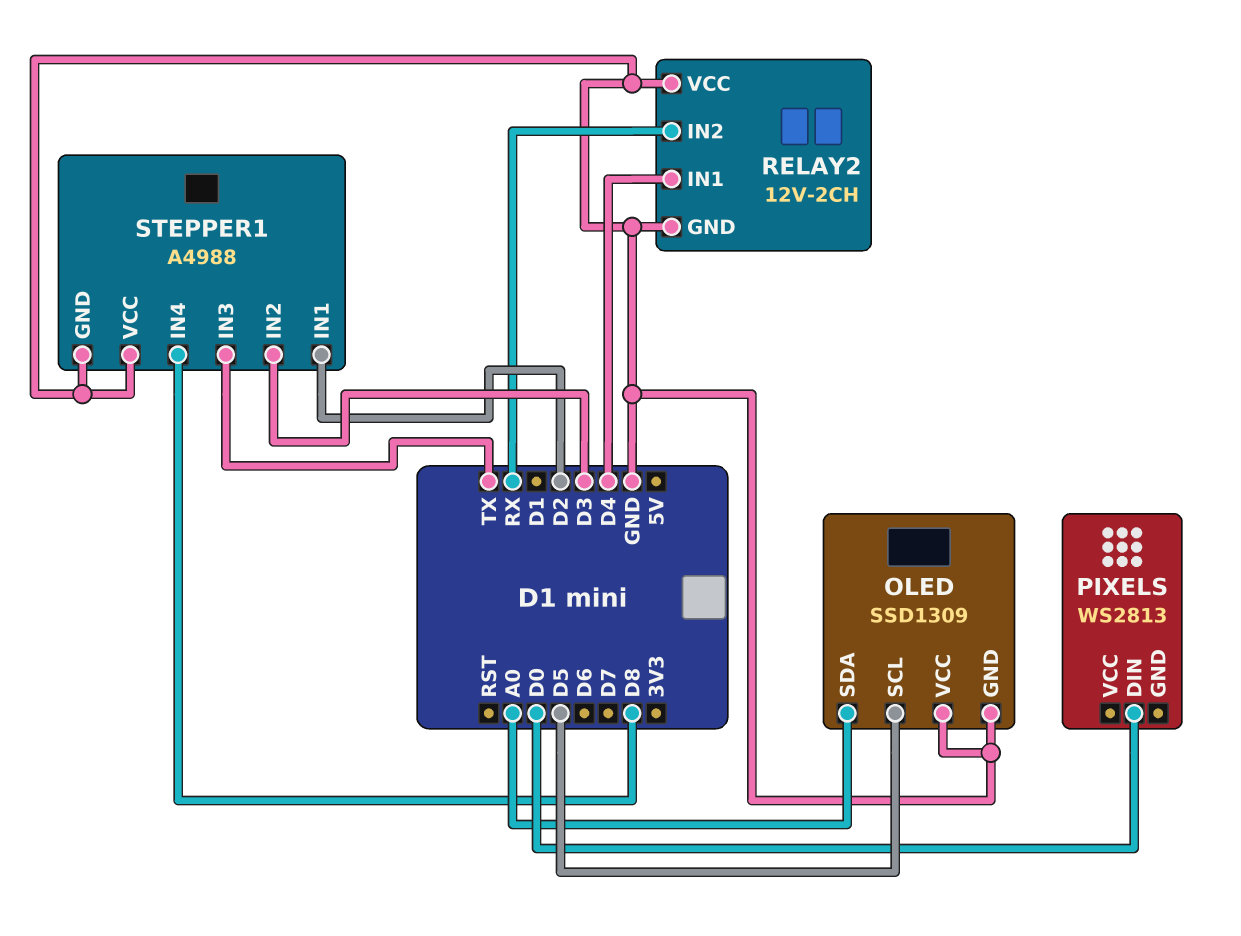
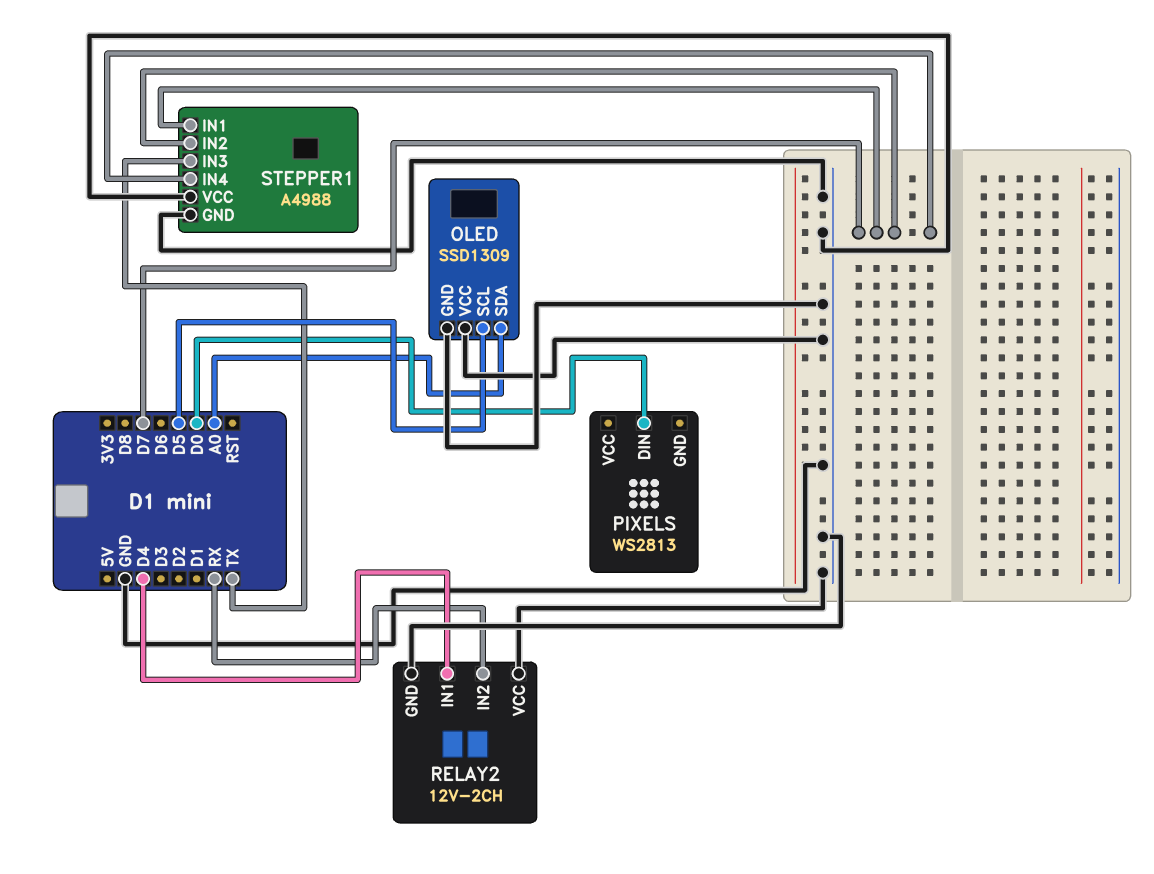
STEPPER1 pin IN1: D2 -> D7
STEPPER1 pin IN2: D3 -> D7
STEPPER1 pin IN4: D8 -> D7

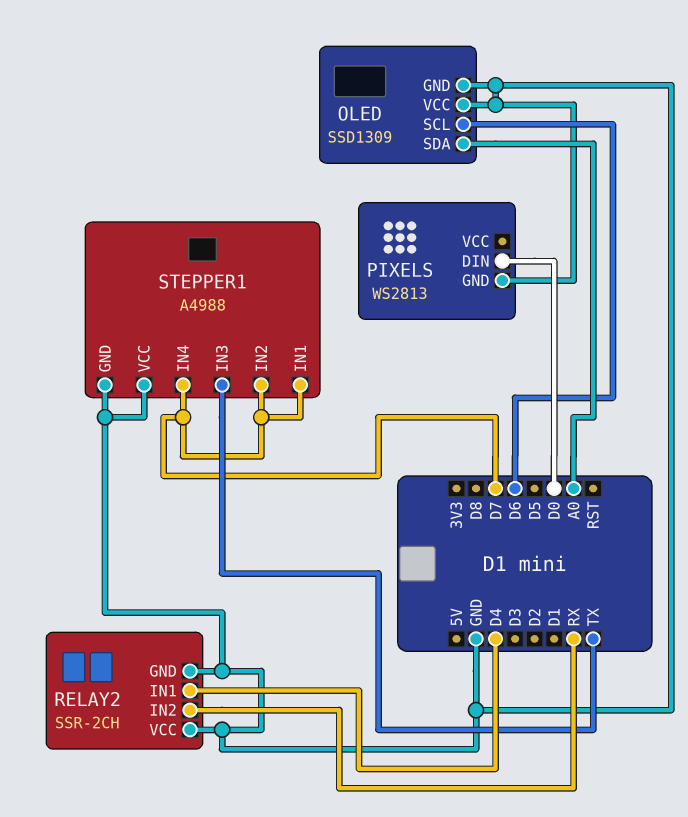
OLED pin SCL: D5 -> D6
PIXELS pin GND: none -> GND
RELAY2: 12V-2CH -> SSR-2CH

